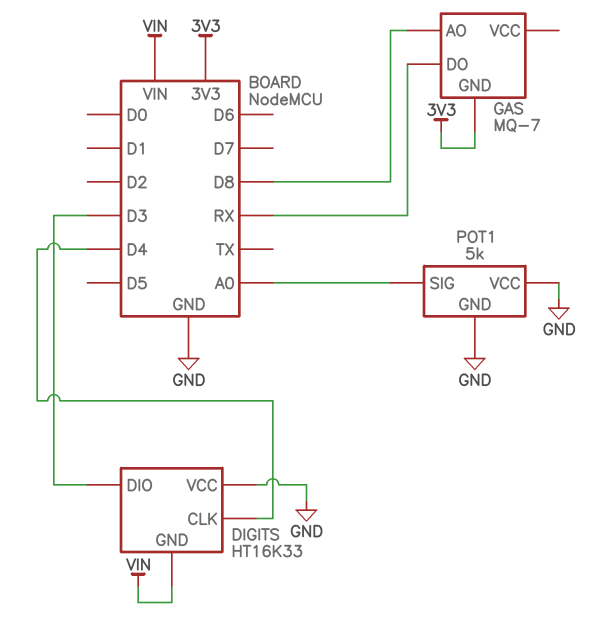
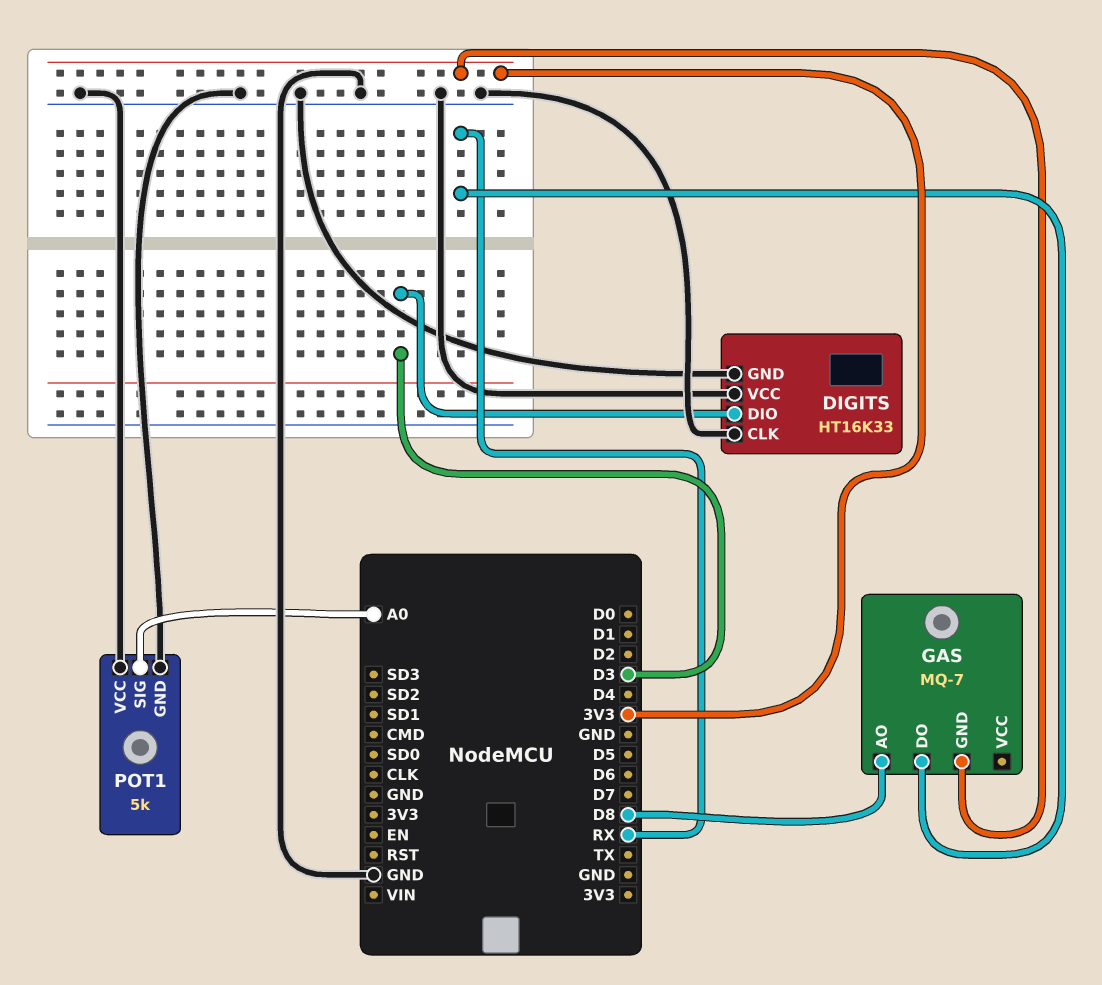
DIGITS pin CLK: D4 -> GND
DIGITS pin GND: VIN -> GND

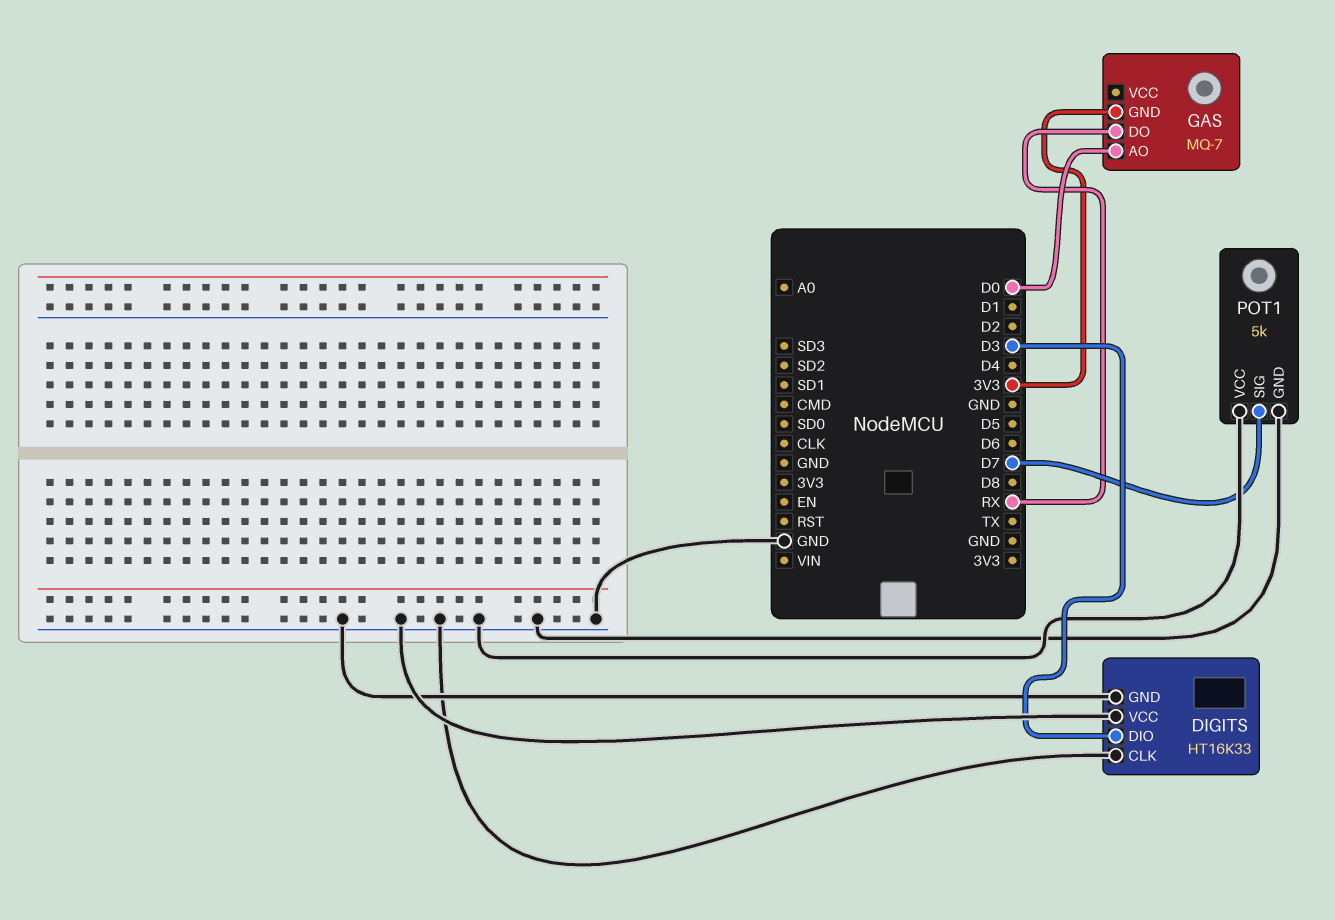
GAS pin AO: D8 -> D0
POT1 pin SIG: A0 -> D7

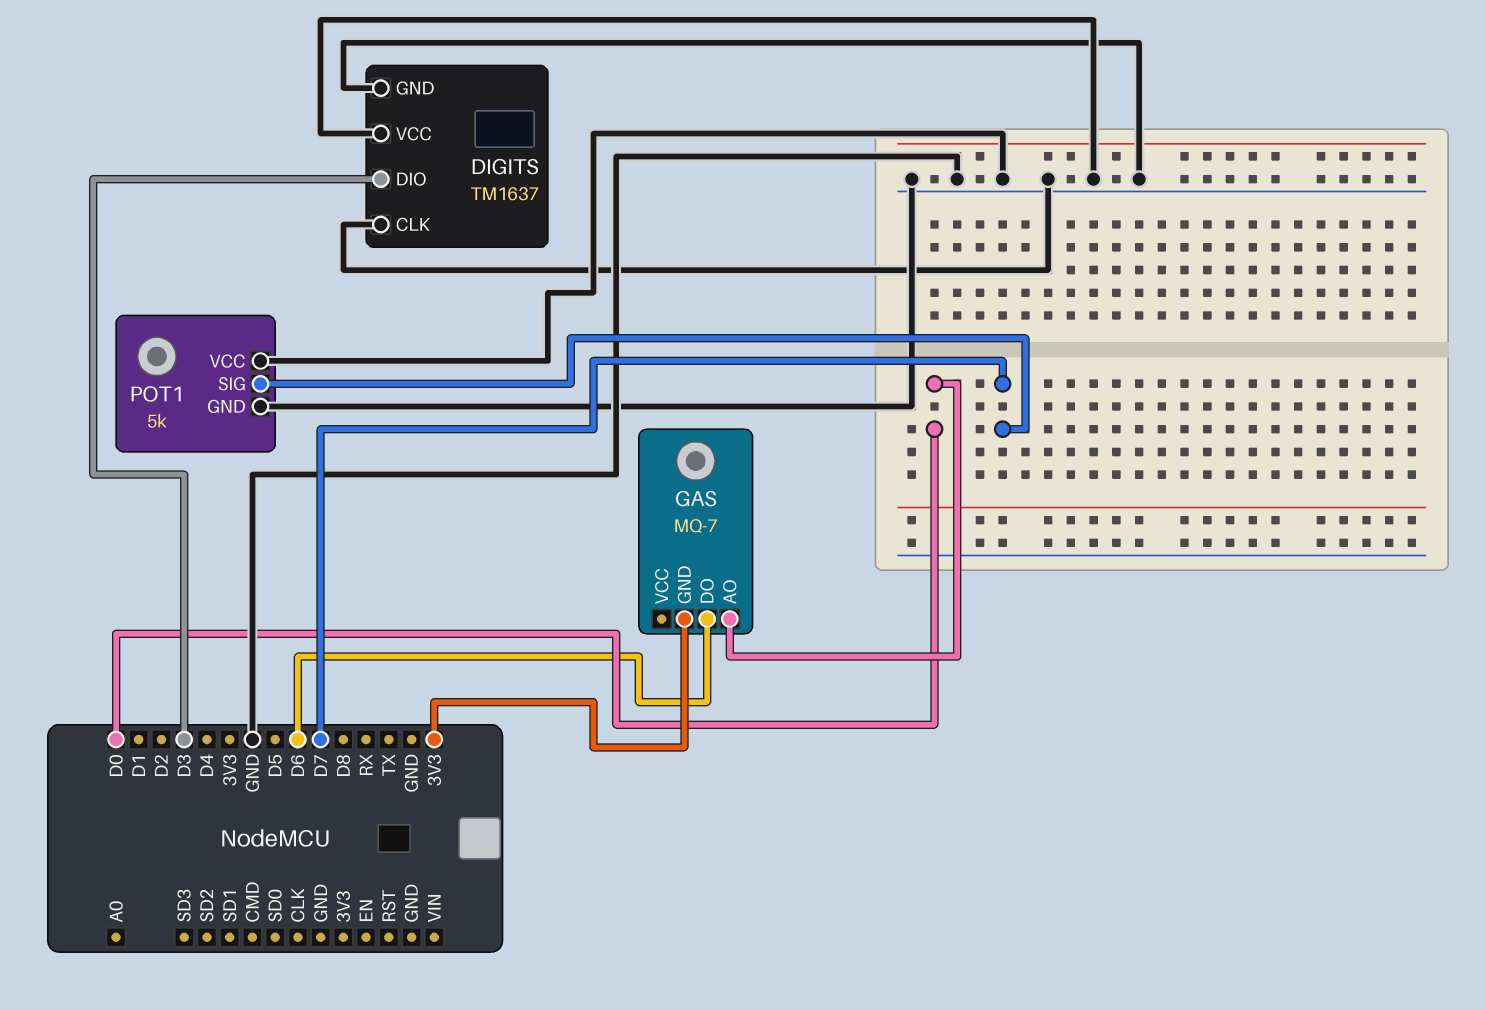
DIGITS: HT16K33 -> TM1637
GAS pin DO: RX -> D6

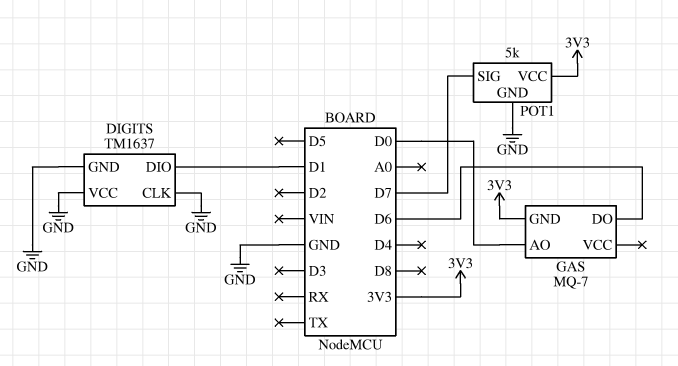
DIGITS pin DIO: D3 -> D1
POT1 pin VCC: GND -> 3V3

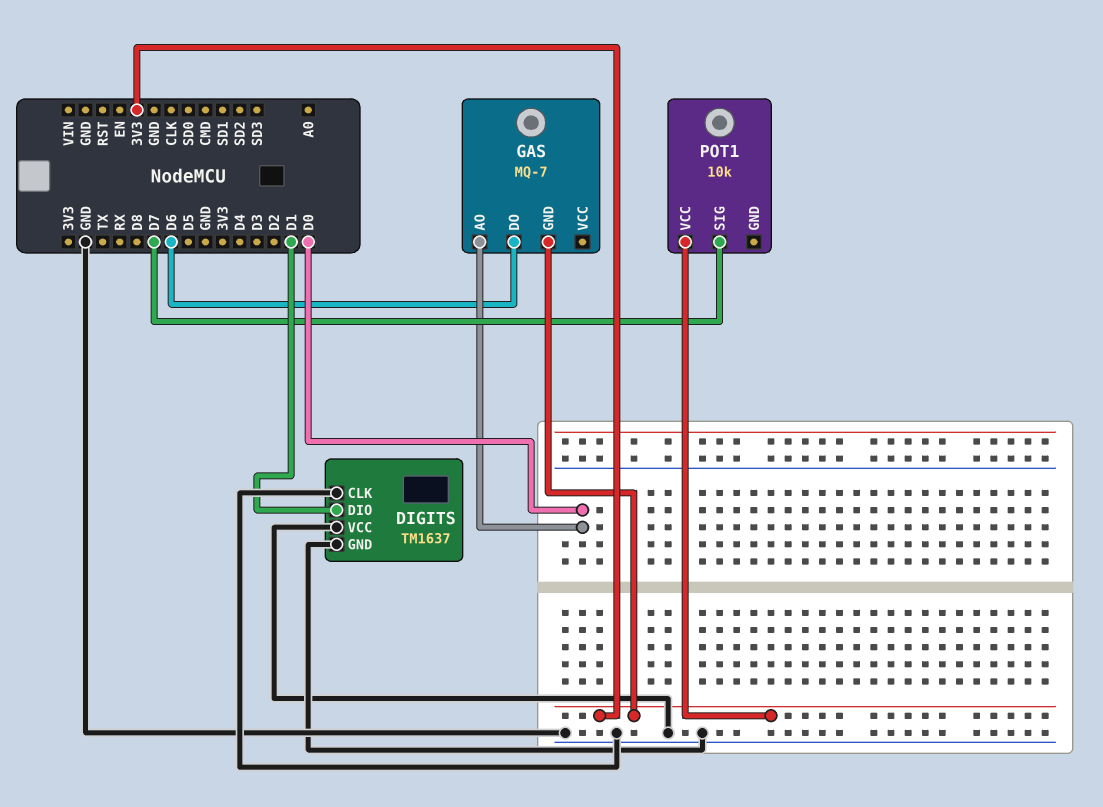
POT1: 5k -> 10k
POT1 pin GND: GND -> none

